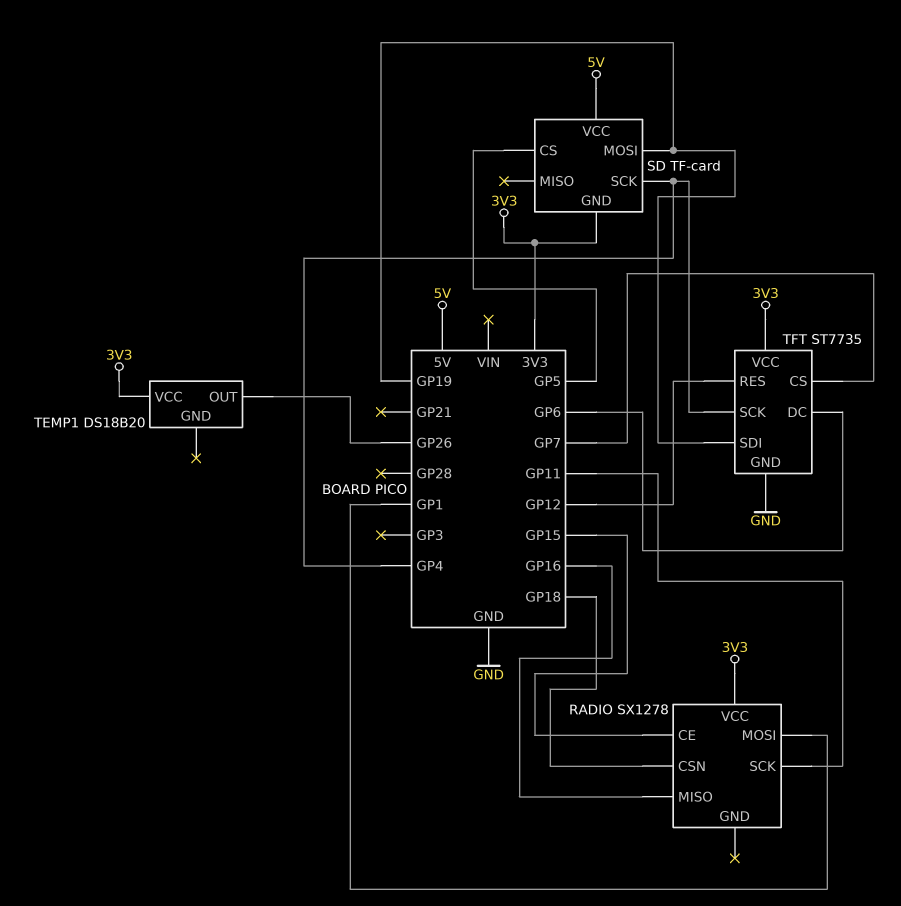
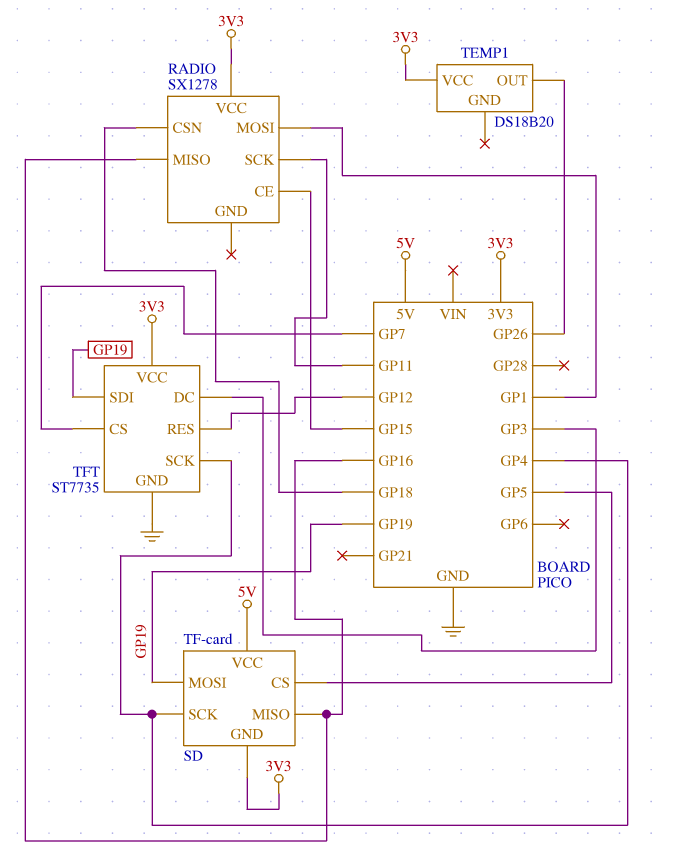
SD pin MISO: none -> GP16
TFT pin DC: GP6 -> GP3

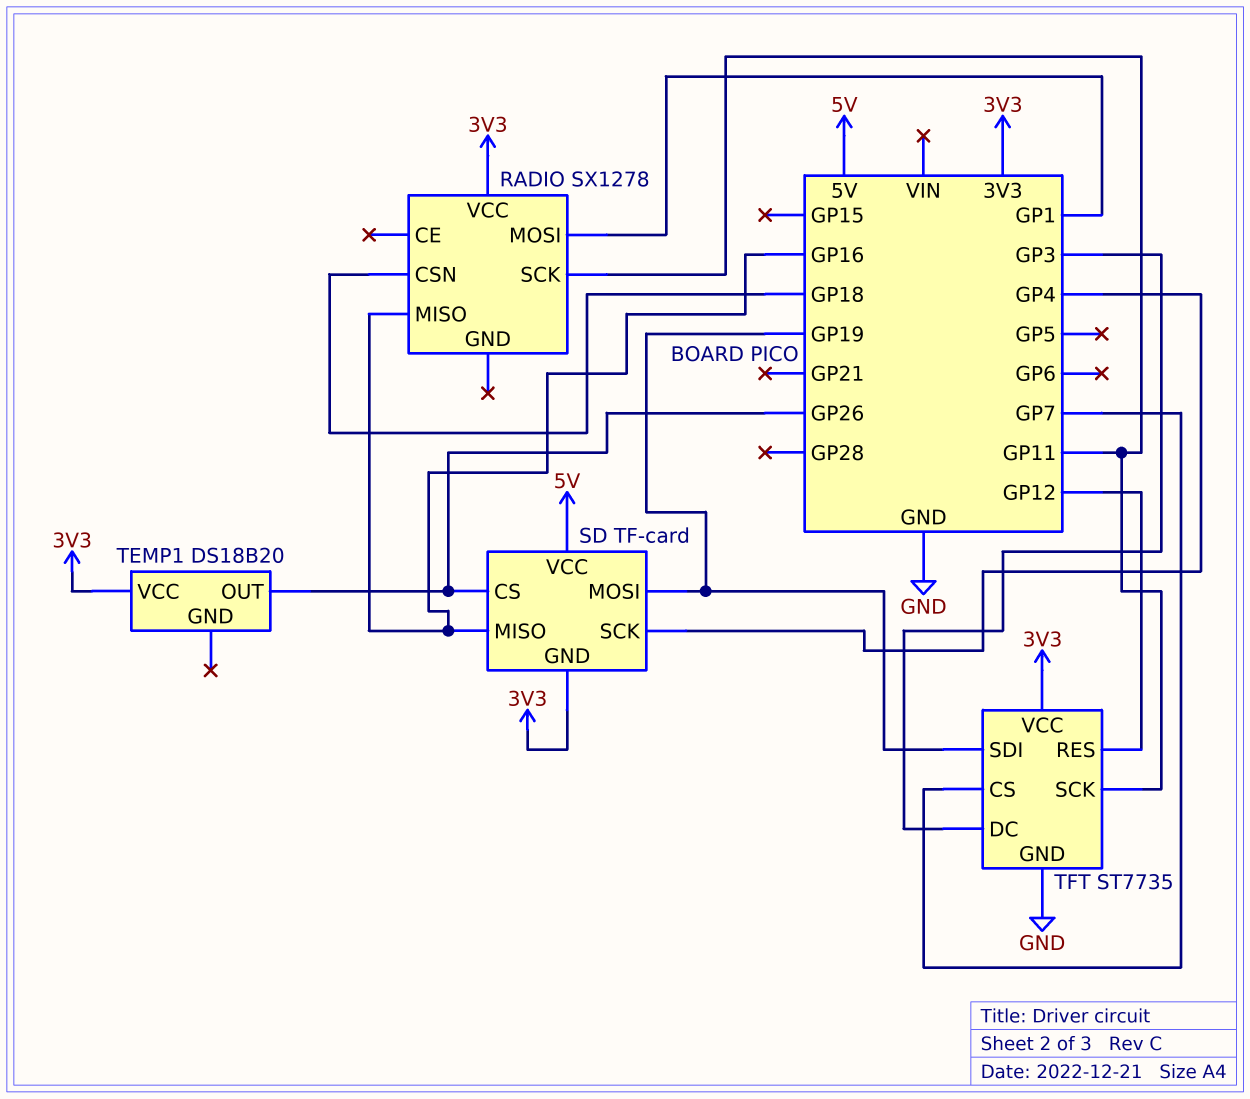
RADIO pin CE: GP15 -> none
SD pin CS: GP5 -> GP26
TFT pin SCK: GP4 -> GP11

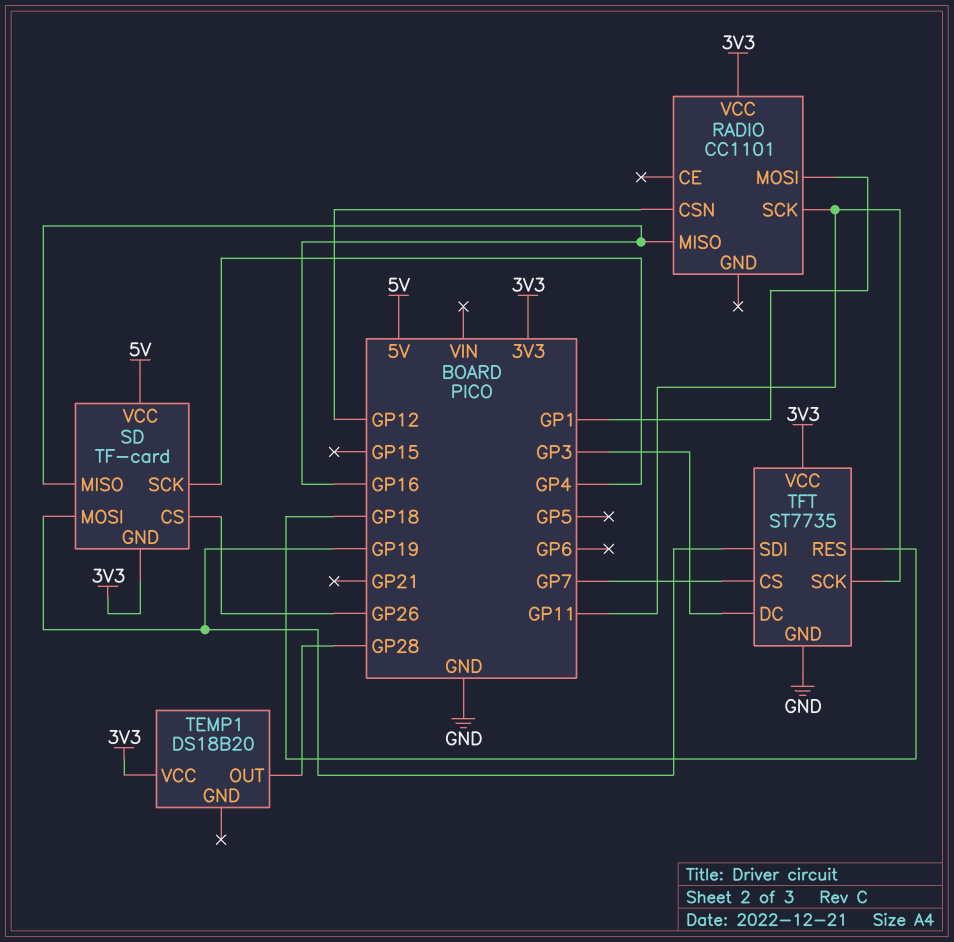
RADIO: SX1278 -> CC1101
RADIO pin CSN: GP18 -> GP12
TEMP1 pin OUT: GP26 -> GP28
TFT pin RES: GP12 -> GP18

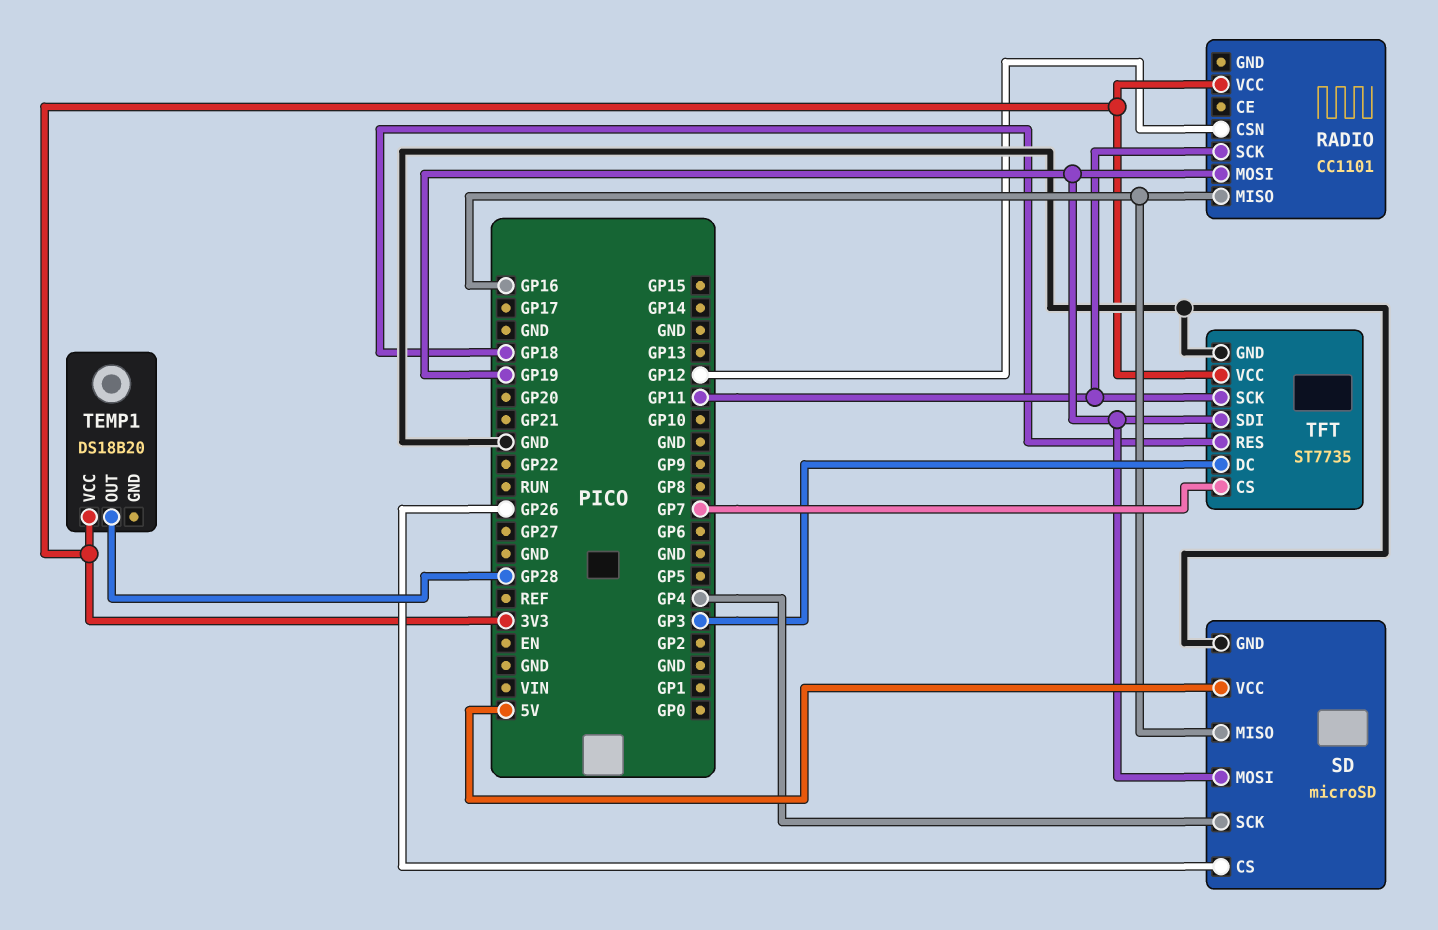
RADIO pin MOSI: GP1 -> GP19
SD: TF-card -> microSD
SD pin GND: 3V3 -> GND

